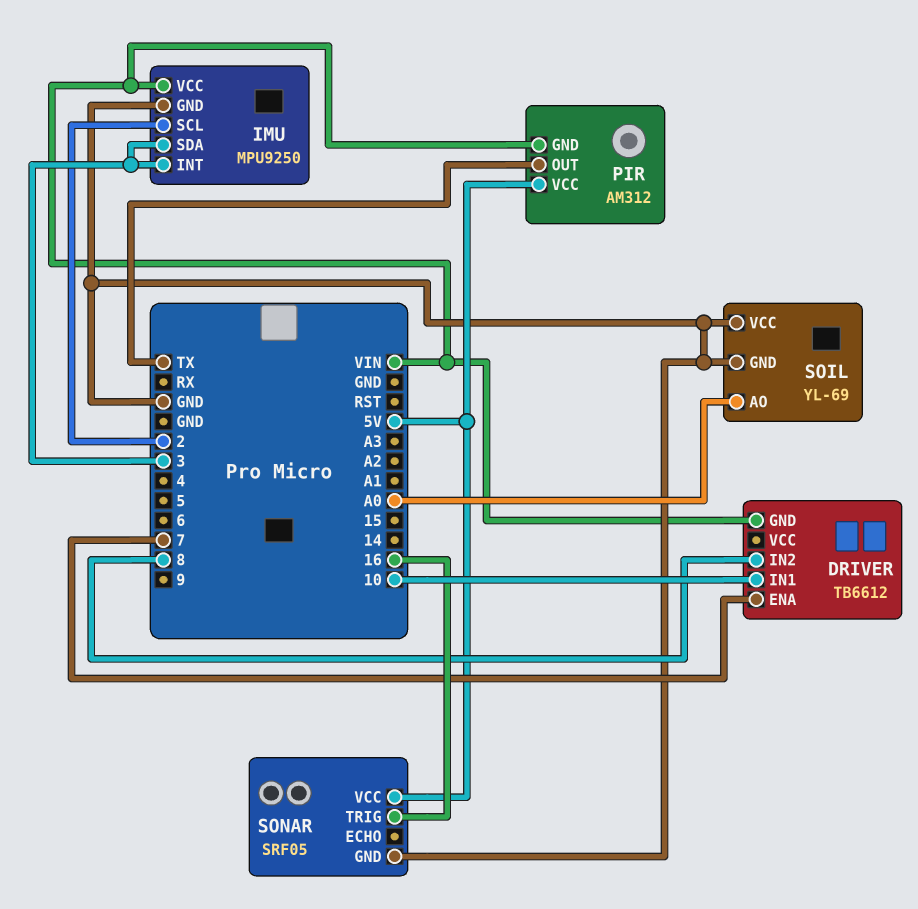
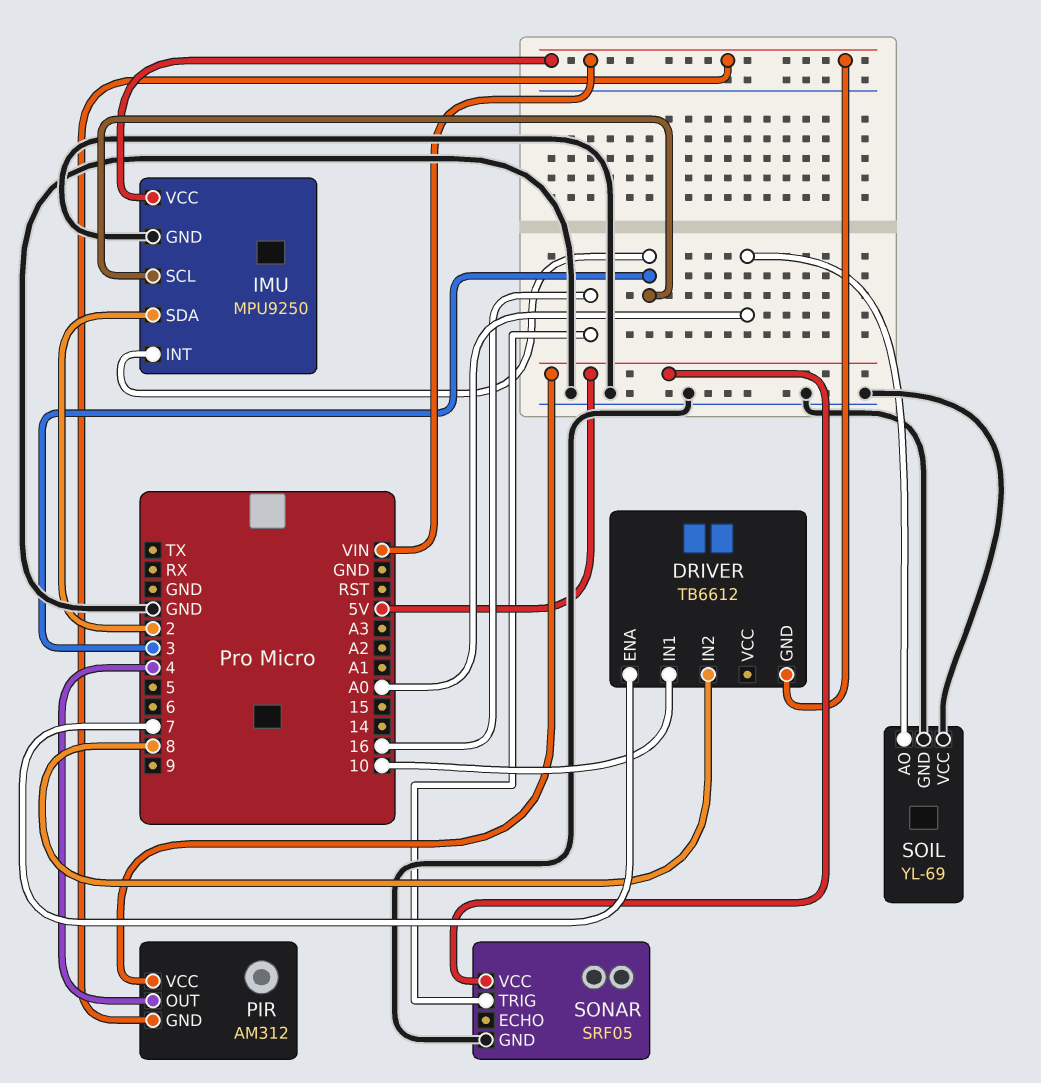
IMU pin SCL: 2 -> 3
IMU pin SDA: 3 -> 2
PIR pin OUT: TX -> 4

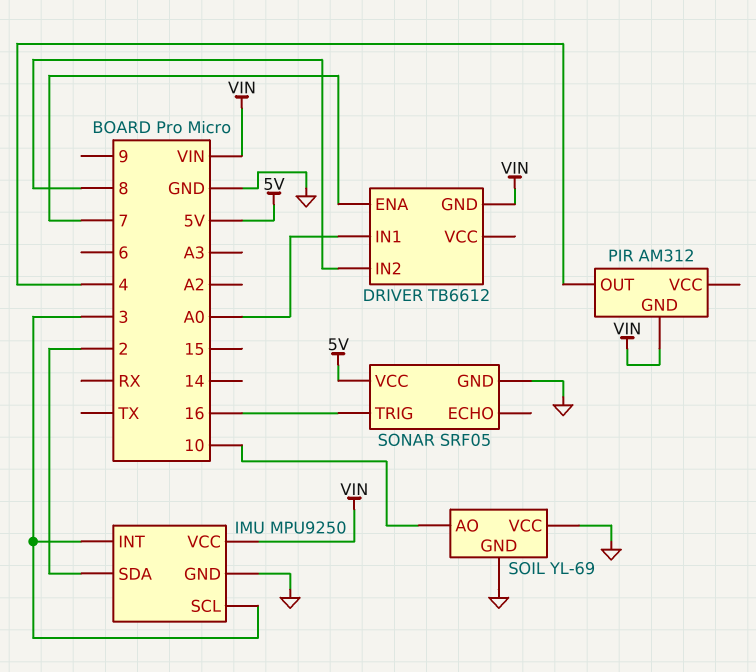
DRIVER pin IN1: 10 -> A0
PIR pin VCC: 5V -> none
SOIL pin AO: A0 -> 10

